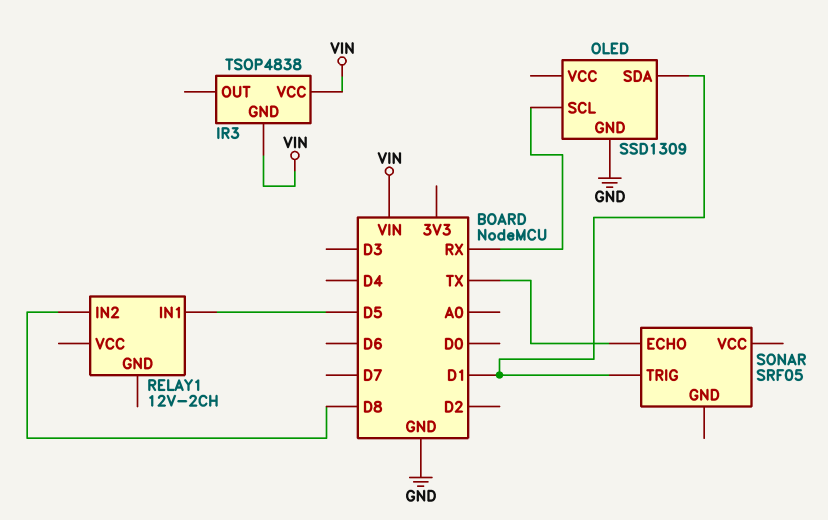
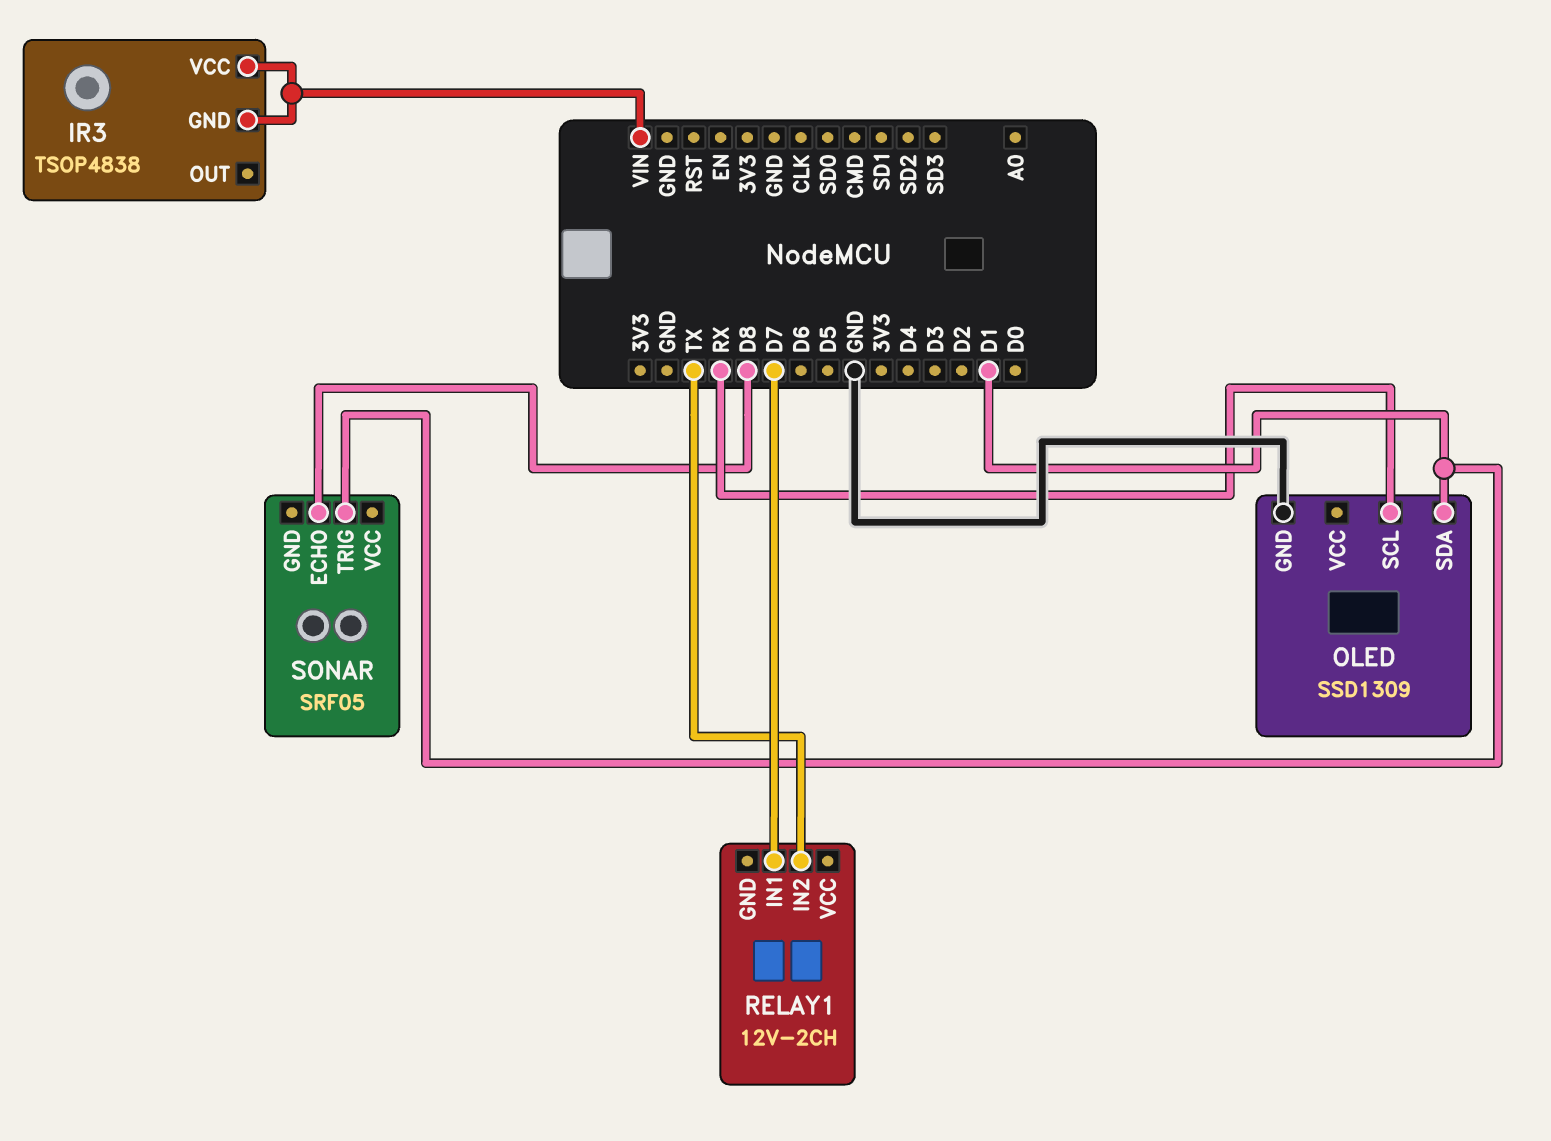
RELAY1 pin IN1: D5 -> D7
RELAY1 pin IN2: D8 -> TX
SONAR pin ECHO: TX -> D8

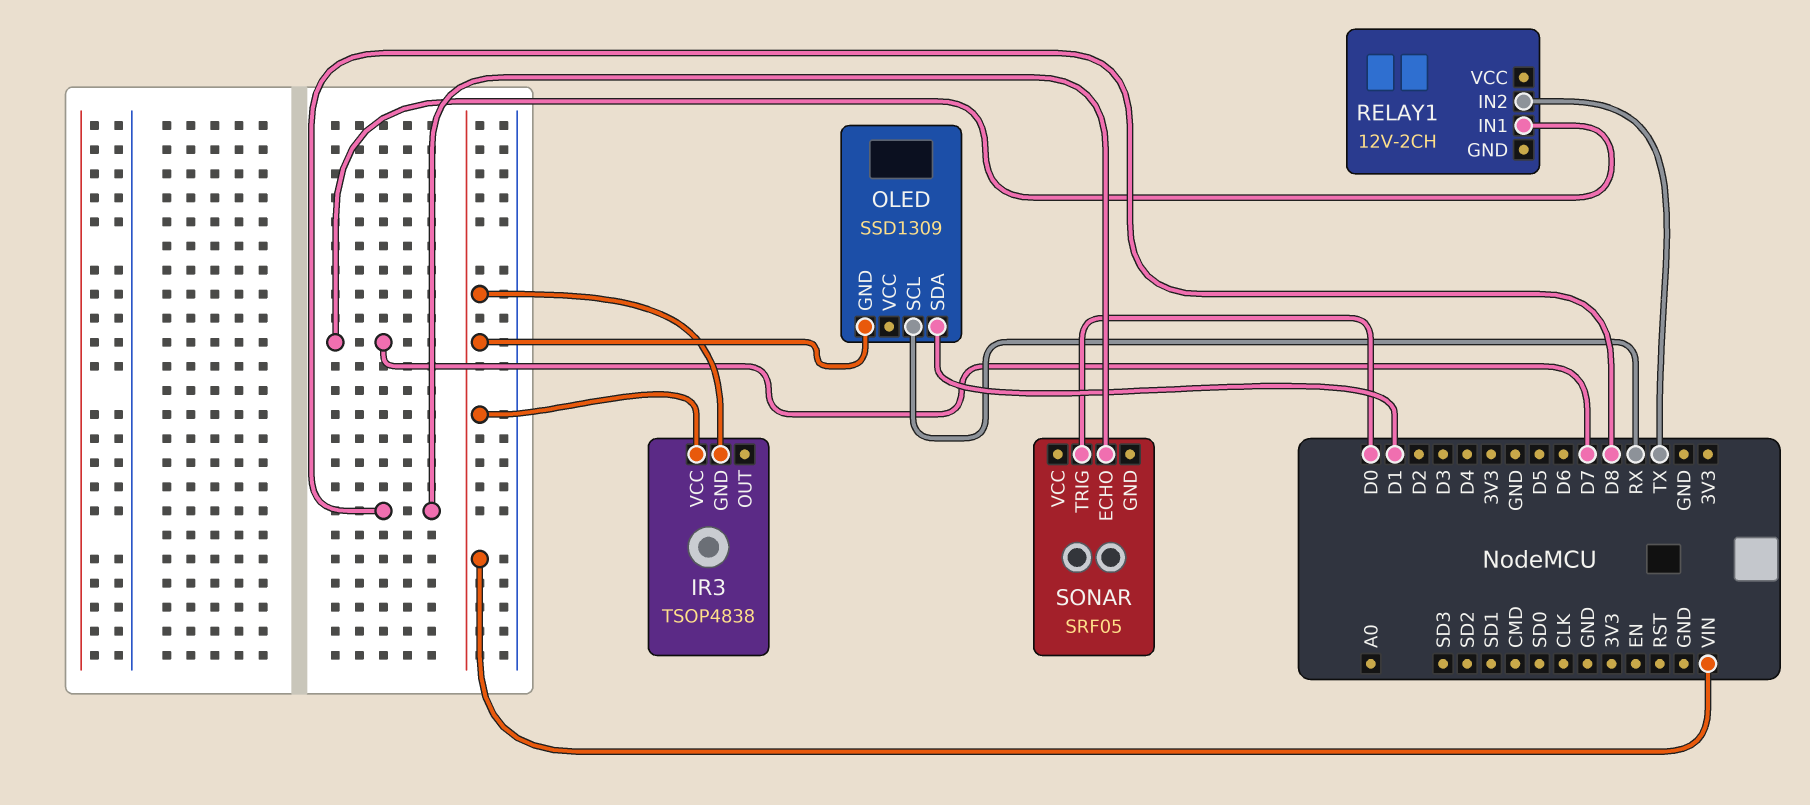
OLED pin GND: GND -> VIN
SONAR pin TRIG: D1 -> D0

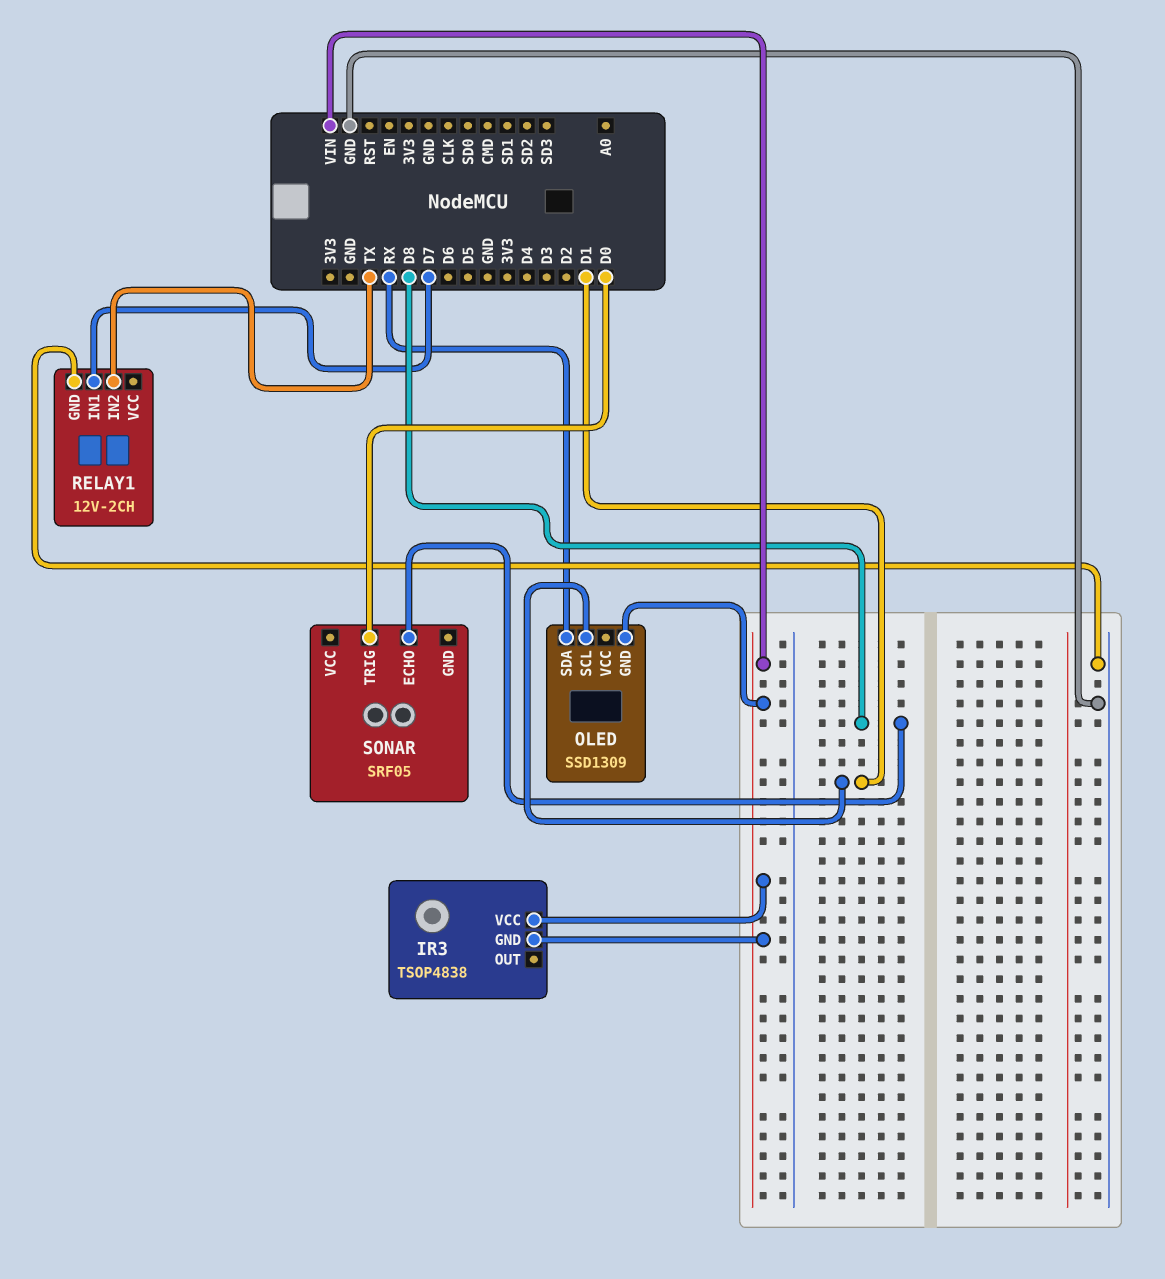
OLED pin SCL: RX -> D1
OLED pin SDA: D1 -> RX
RELAY1 pin GND: none -> GND

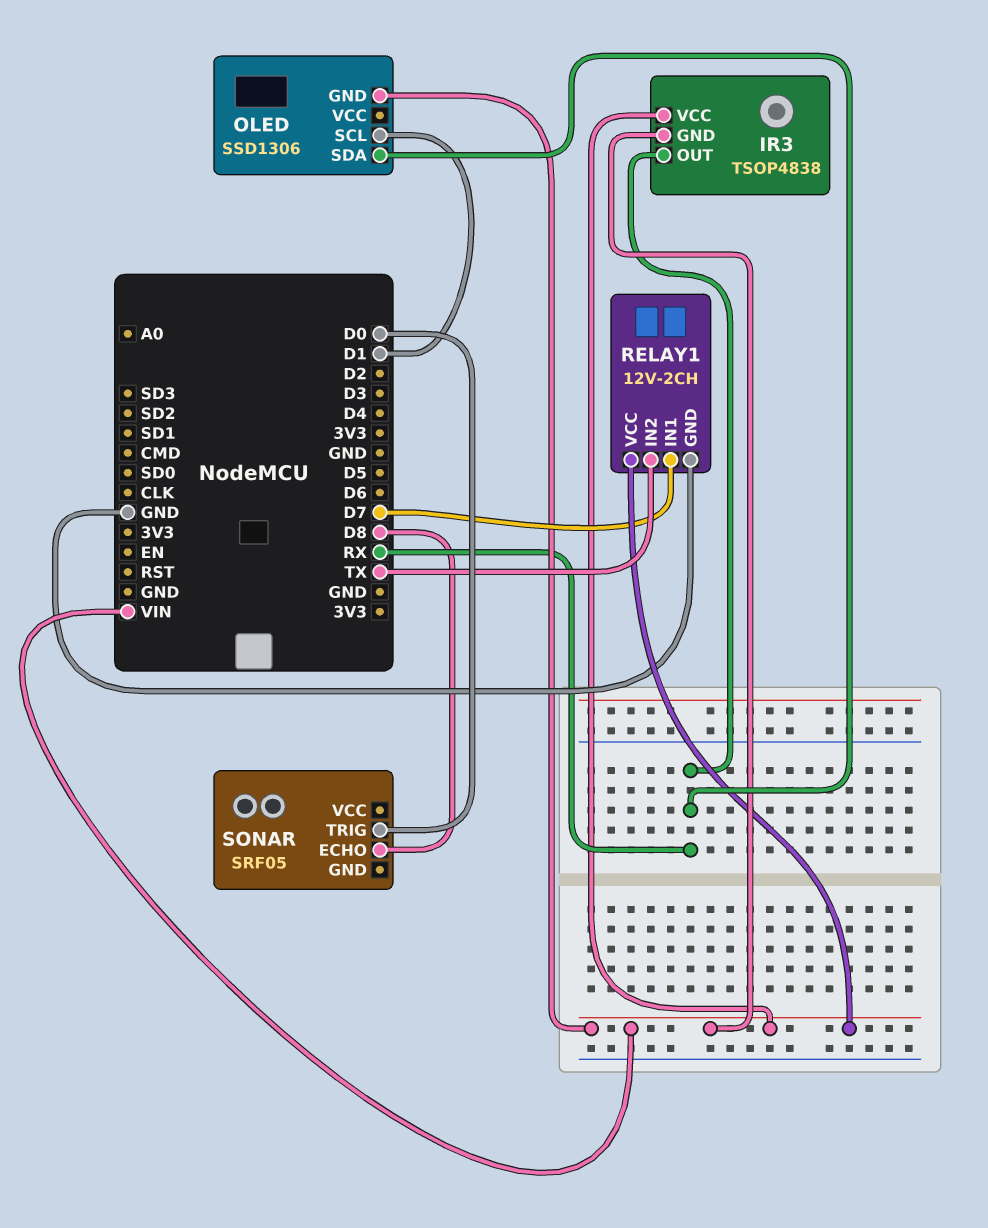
IR3 pin OUT: none -> RX
OLED: SSD1309 -> SSD1306
RELAY1 pin VCC: none -> VIN

